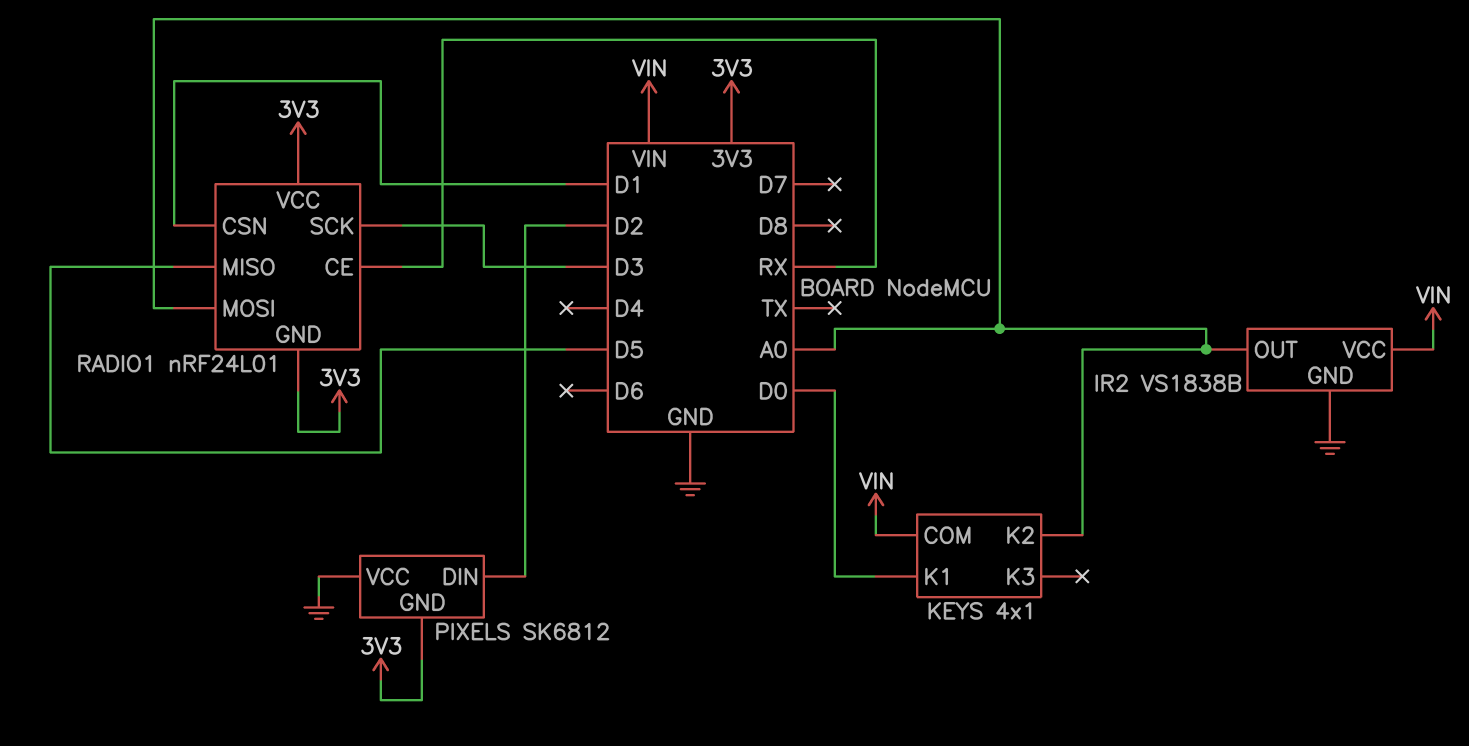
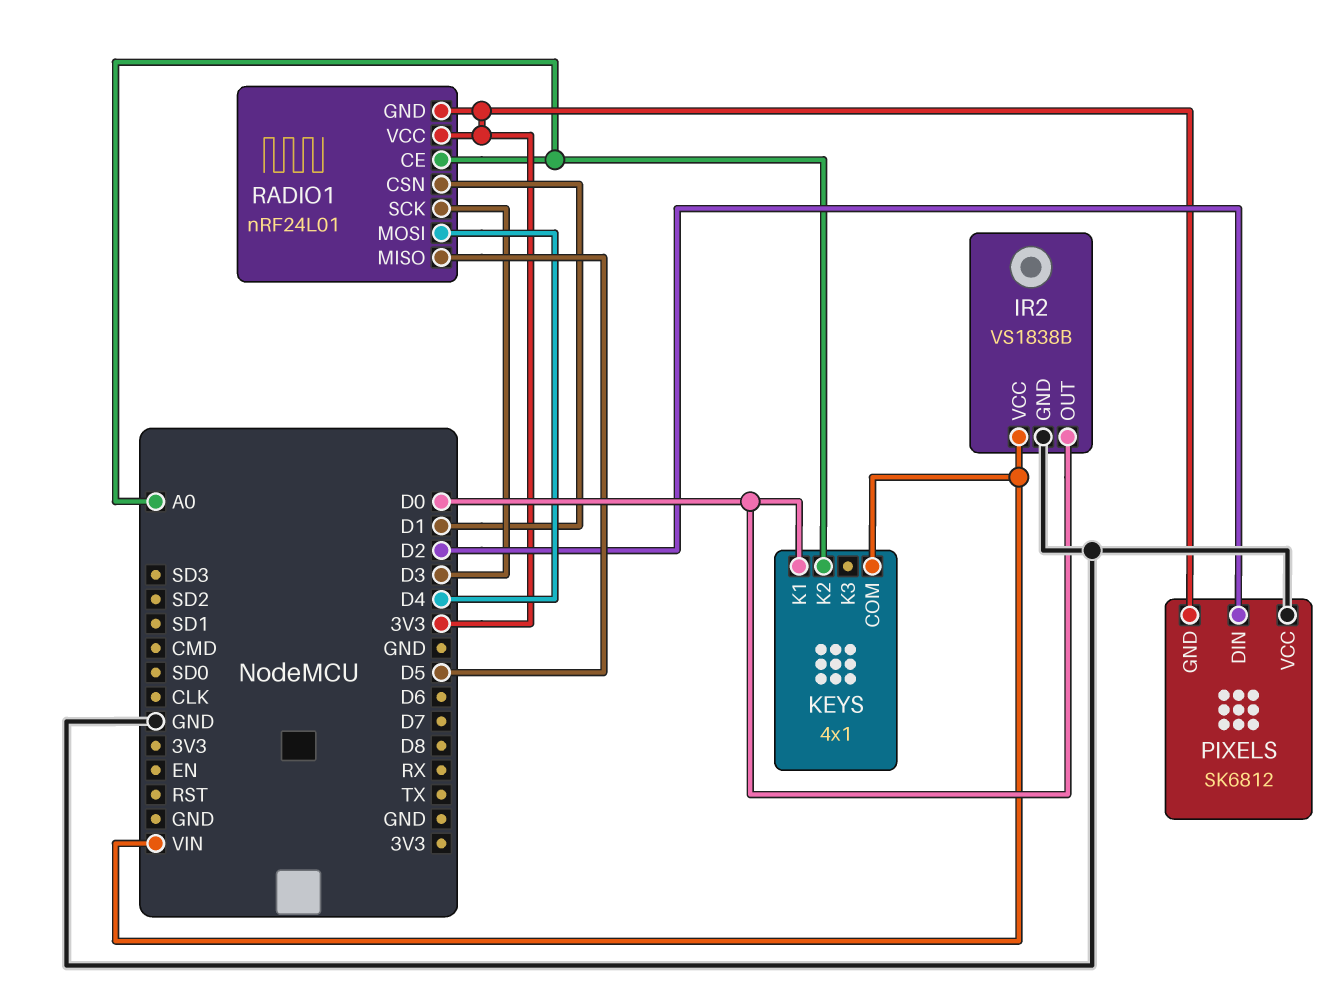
IR2 pin OUT: A0 -> D0
RADIO1 pin CE: RX -> A0
RADIO1 pin MOSI: A0 -> D4

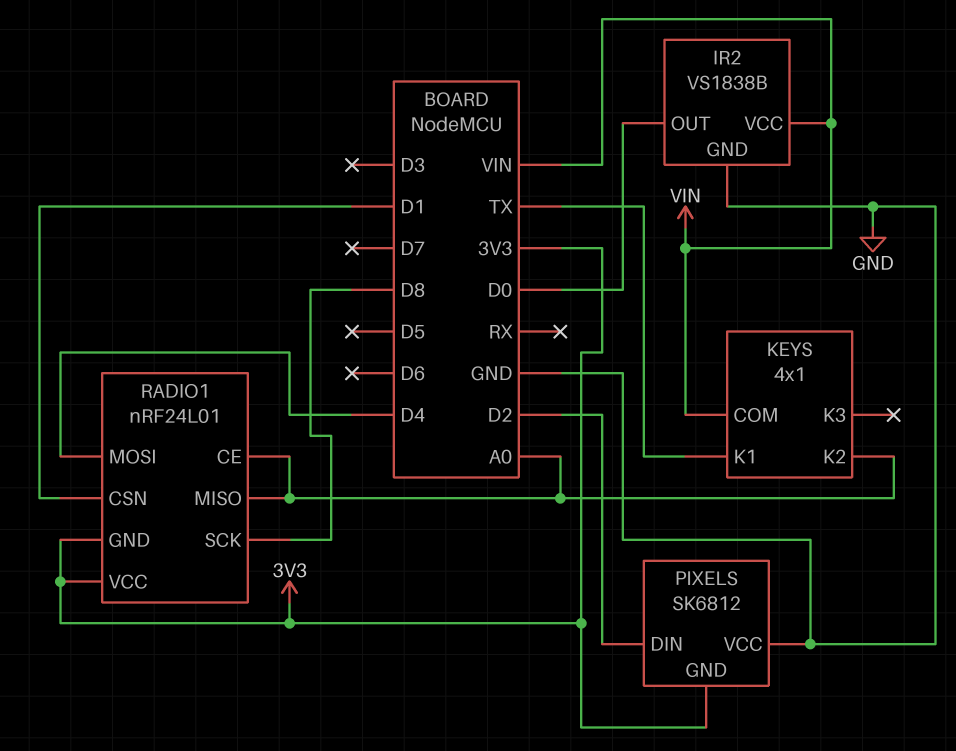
KEYS pin K1: D0 -> TX
RADIO1 pin MISO: D5 -> A0
RADIO1 pin SCK: D3 -> D8

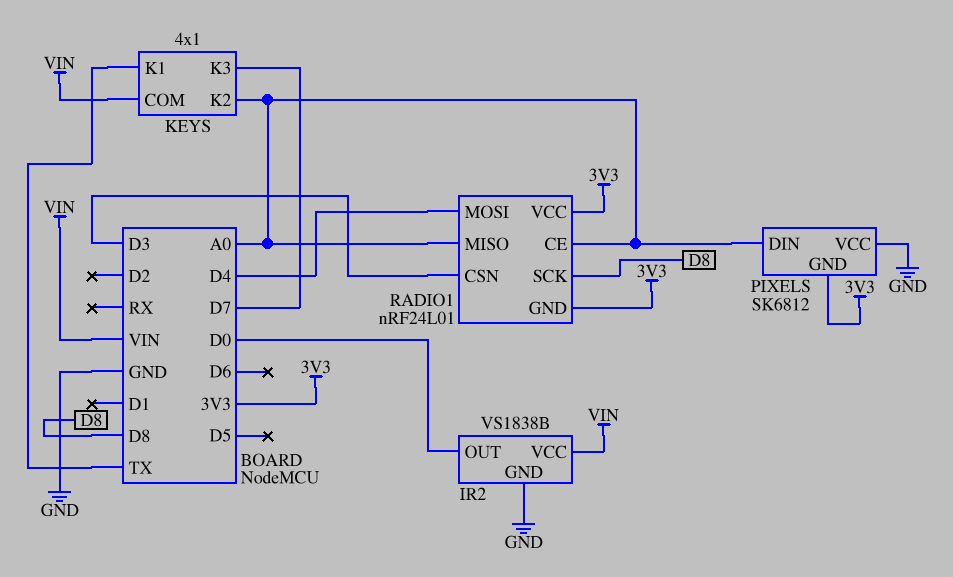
KEYS pin K3: none -> D7
PIXELS pin DIN: D2 -> A0
RADIO1 pin CSN: D1 -> D3

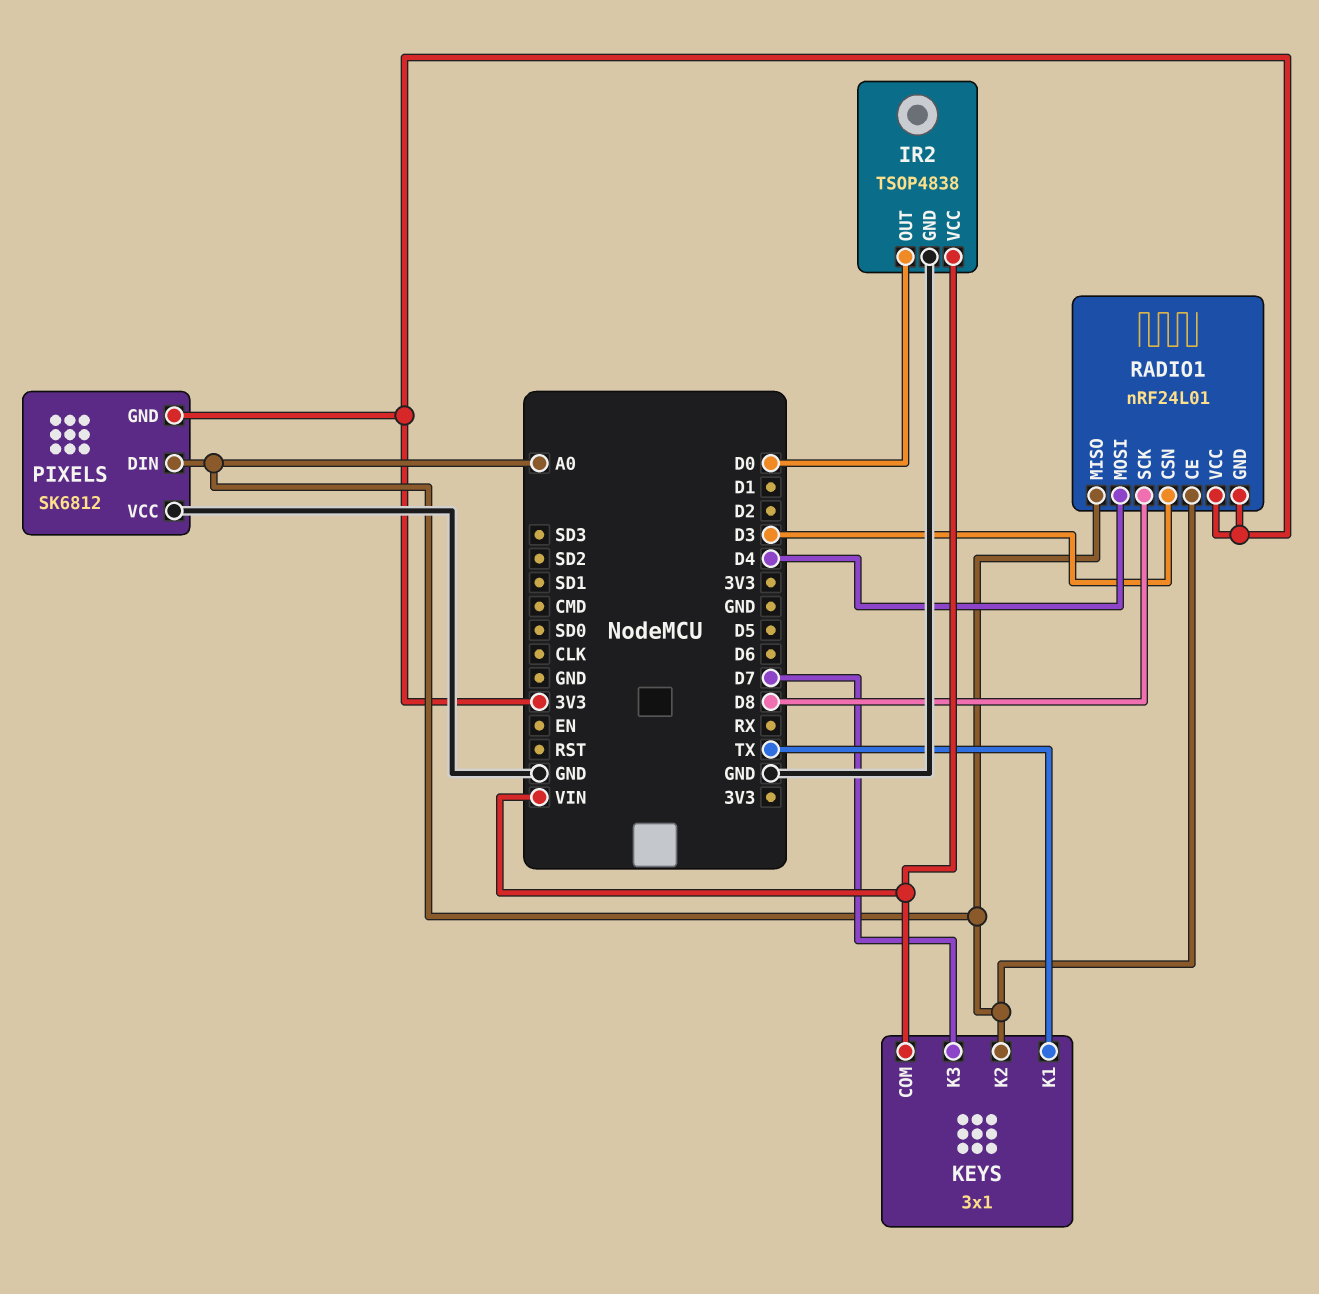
IR2: VS1838B -> TSOP4838
KEYS: 4x1 -> 3x1

